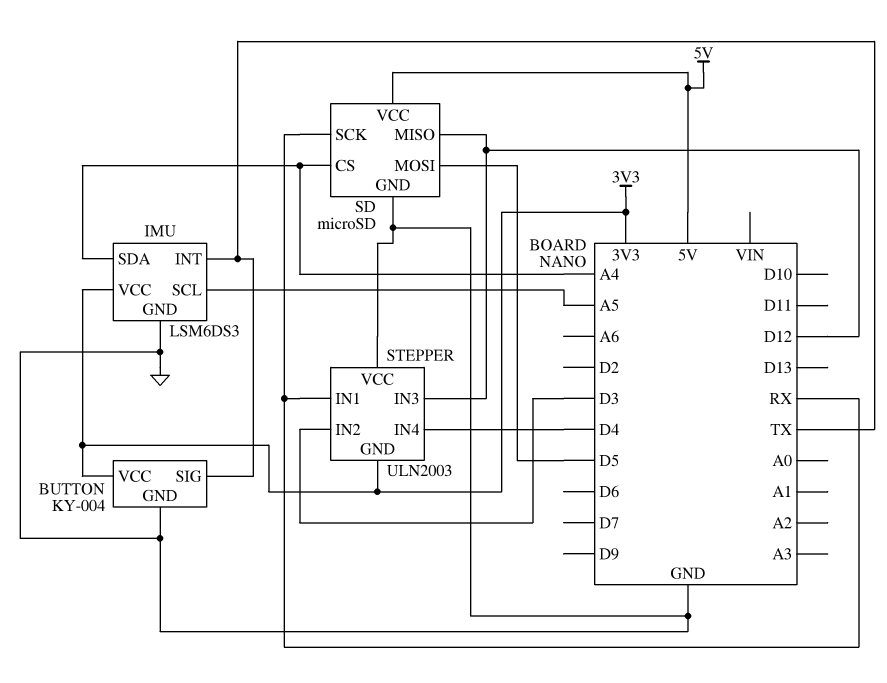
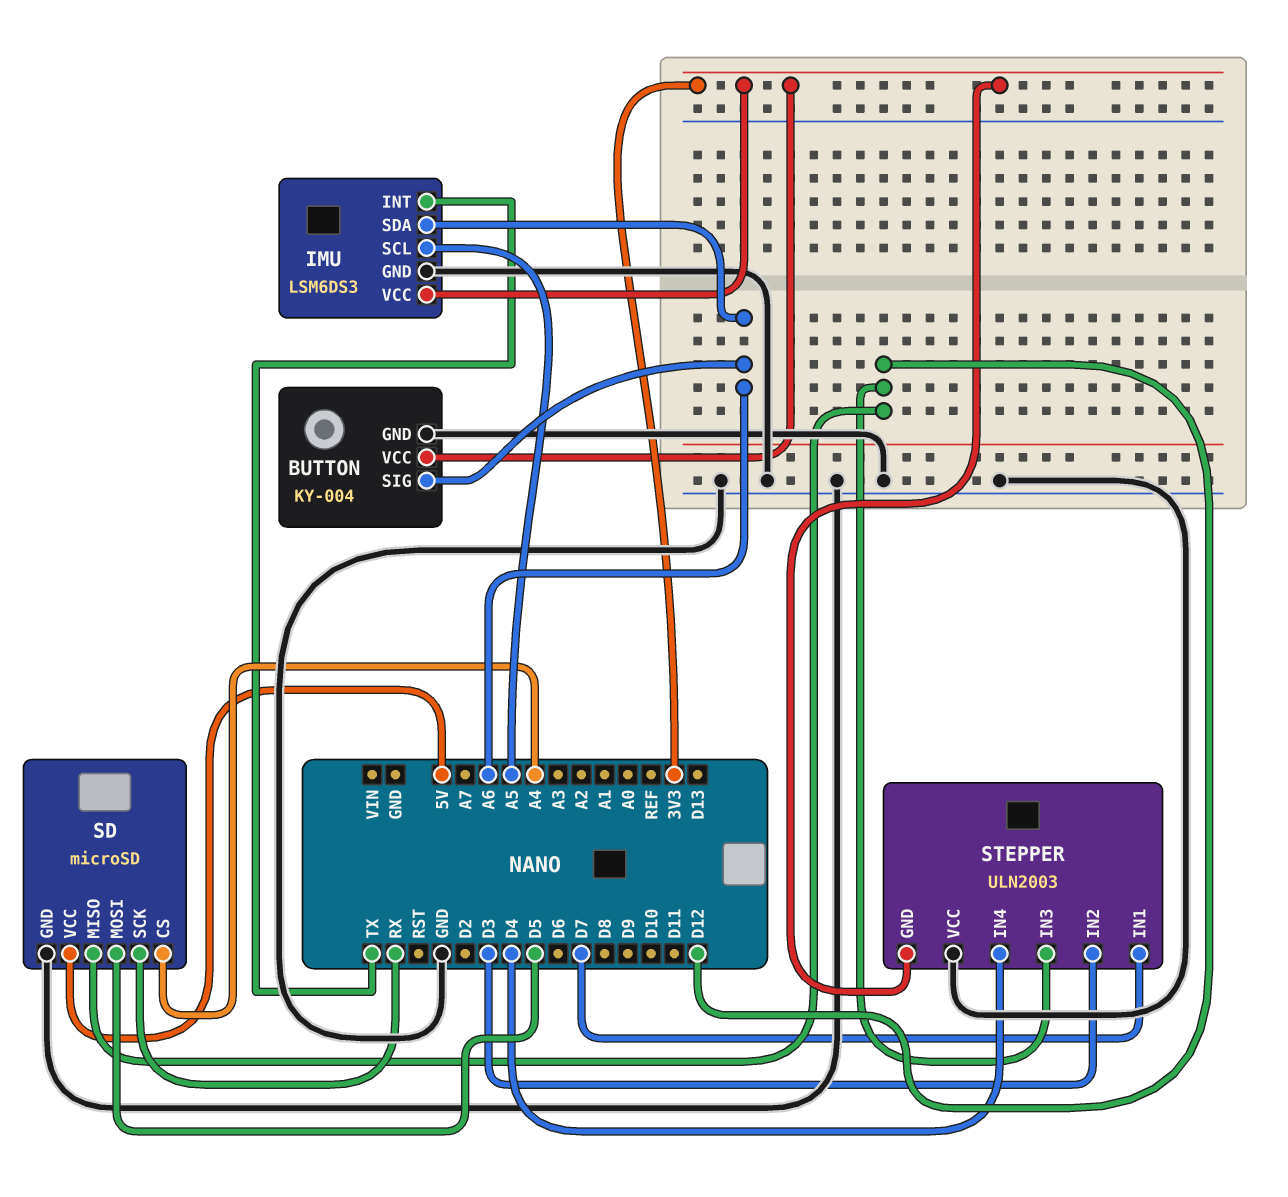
BUTTON pin SIG: TX -> A6
IMU pin SDA: A4 -> A6
STEPPER pin IN1: RX -> D7

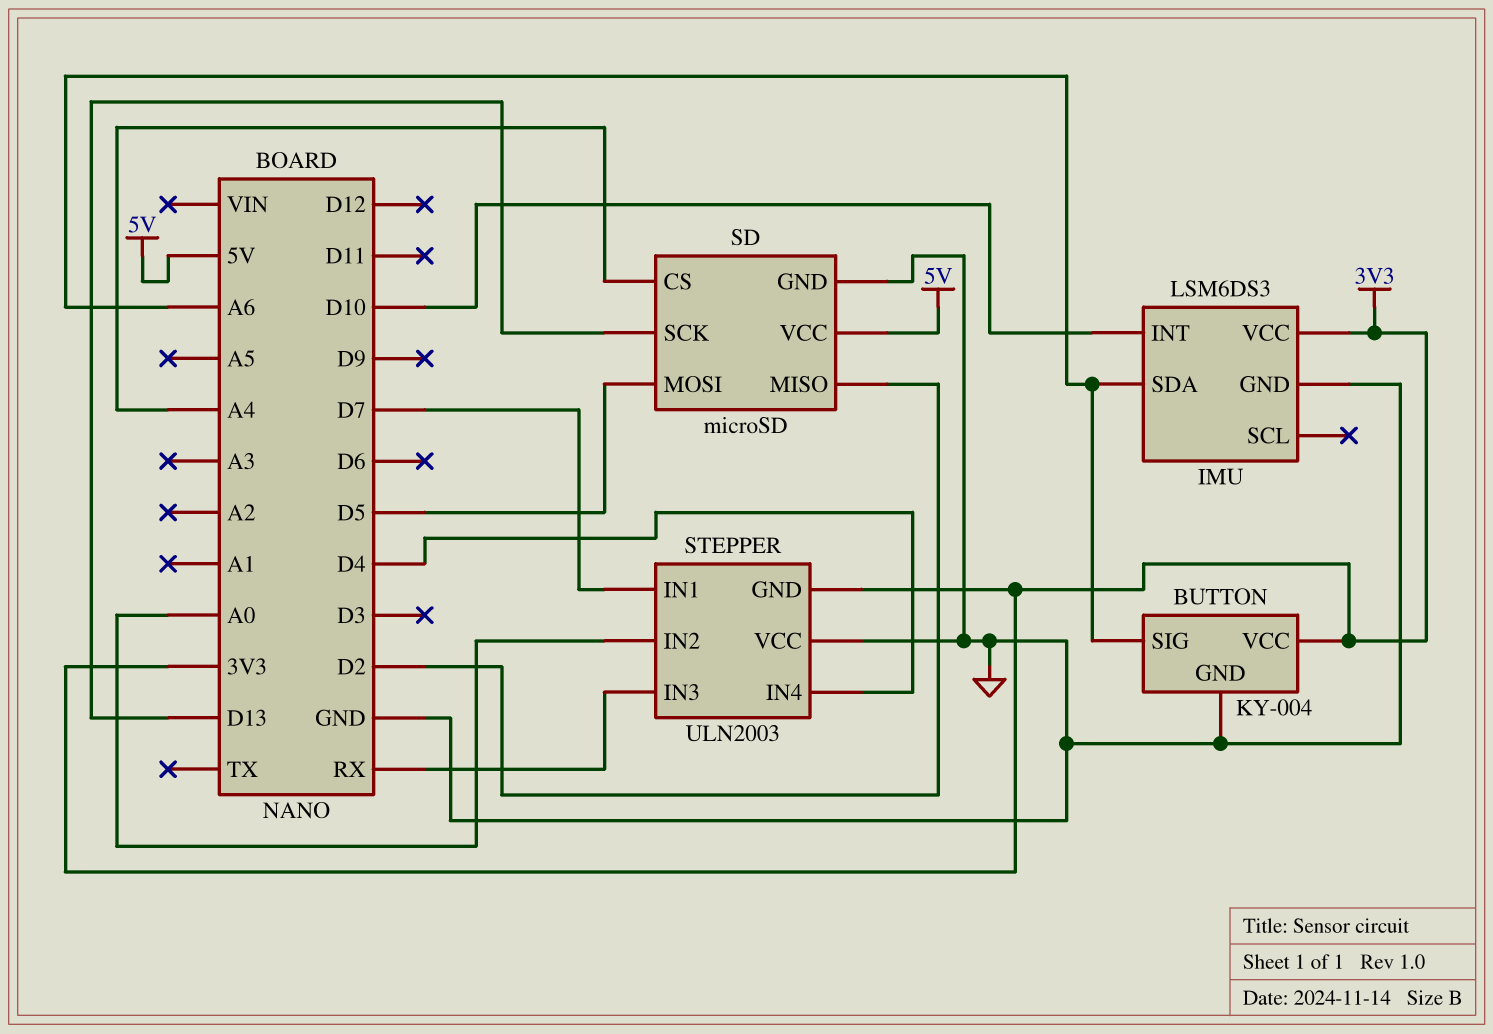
IMU pin INT: TX -> D10
IMU pin SCL: A5 -> none
SD pin MISO: D12 -> D2
SD pin SCK: RX -> D13
STEPPER pin IN2: D3 -> A0
STEPPER pin IN3: D12 -> RX

